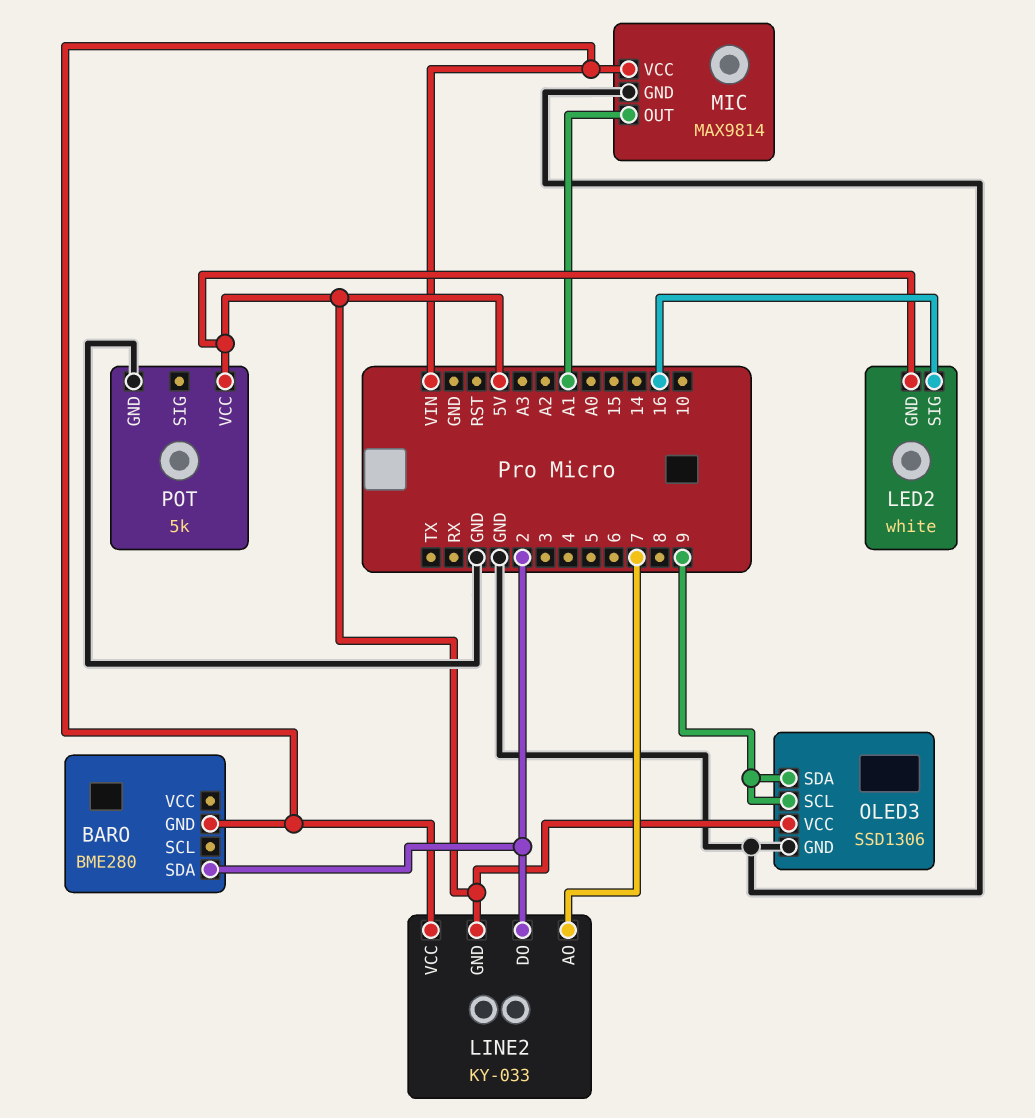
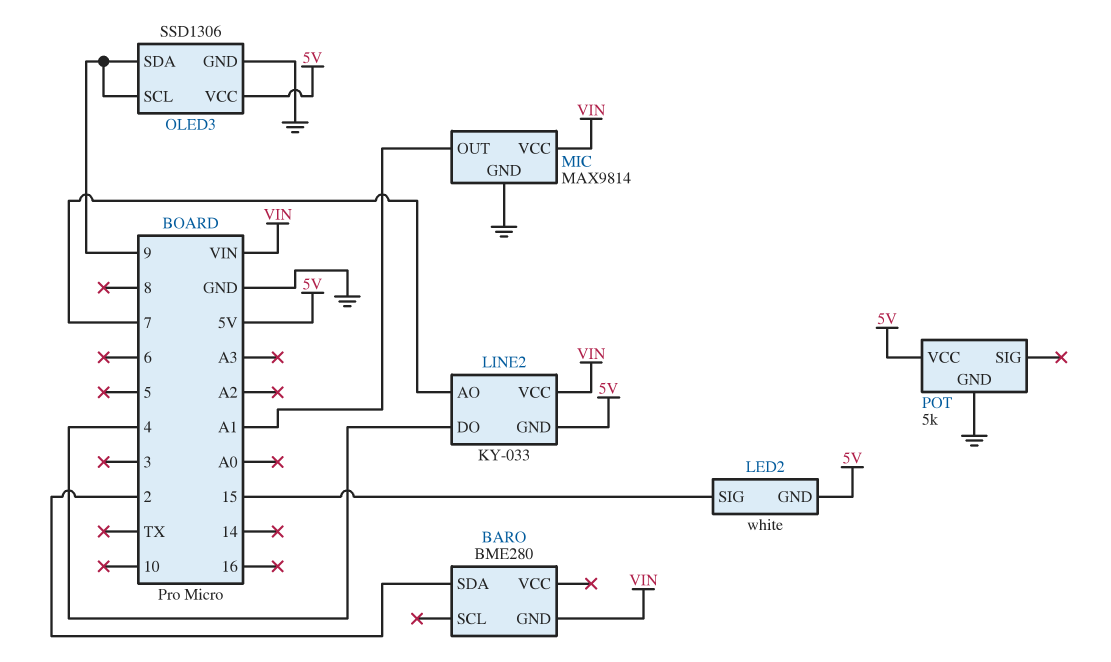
LED2 pin SIG: 16 -> 15
LINE2 pin DO: 2 -> 4

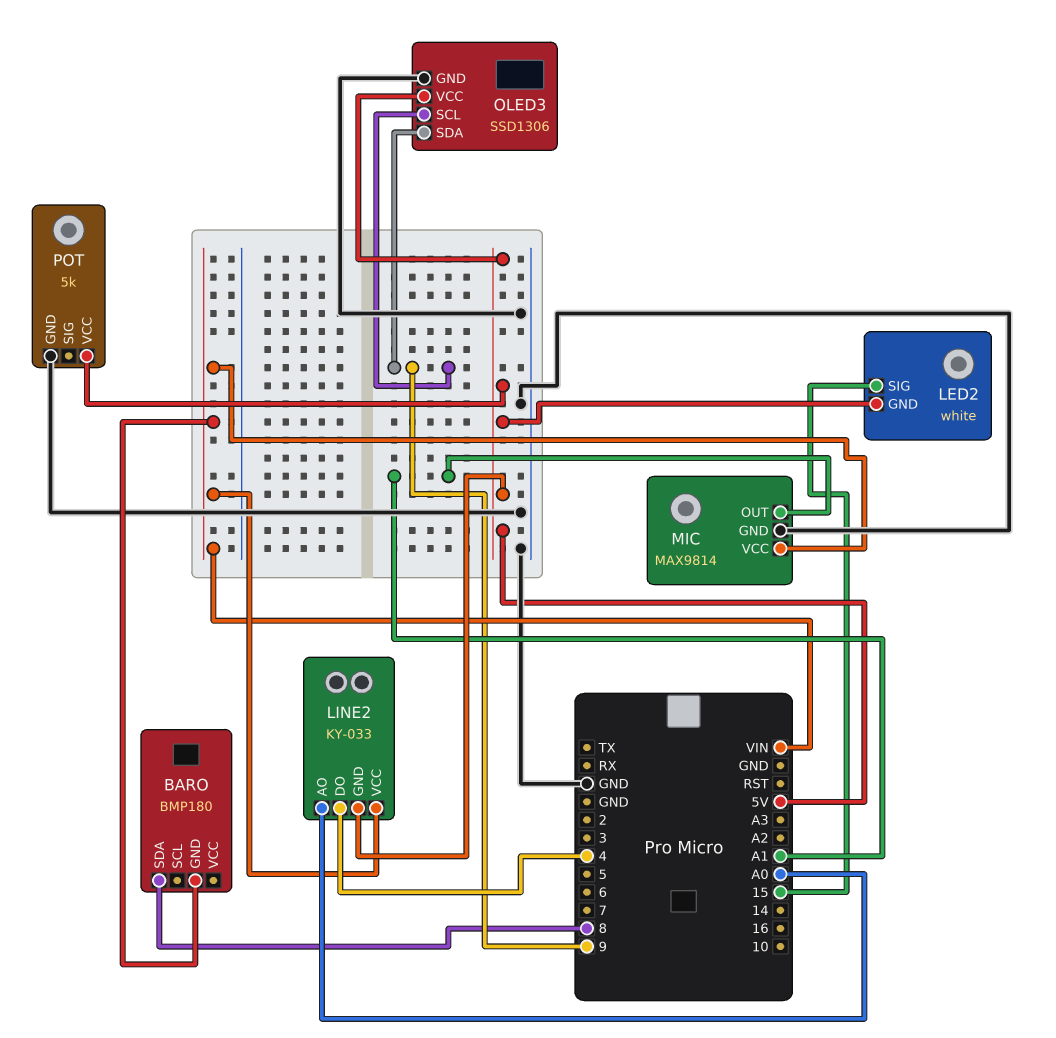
BARO: BME280 -> BMP180
BARO pin SDA: 2 -> 8
LINE2 pin AO: 7 -> A0

